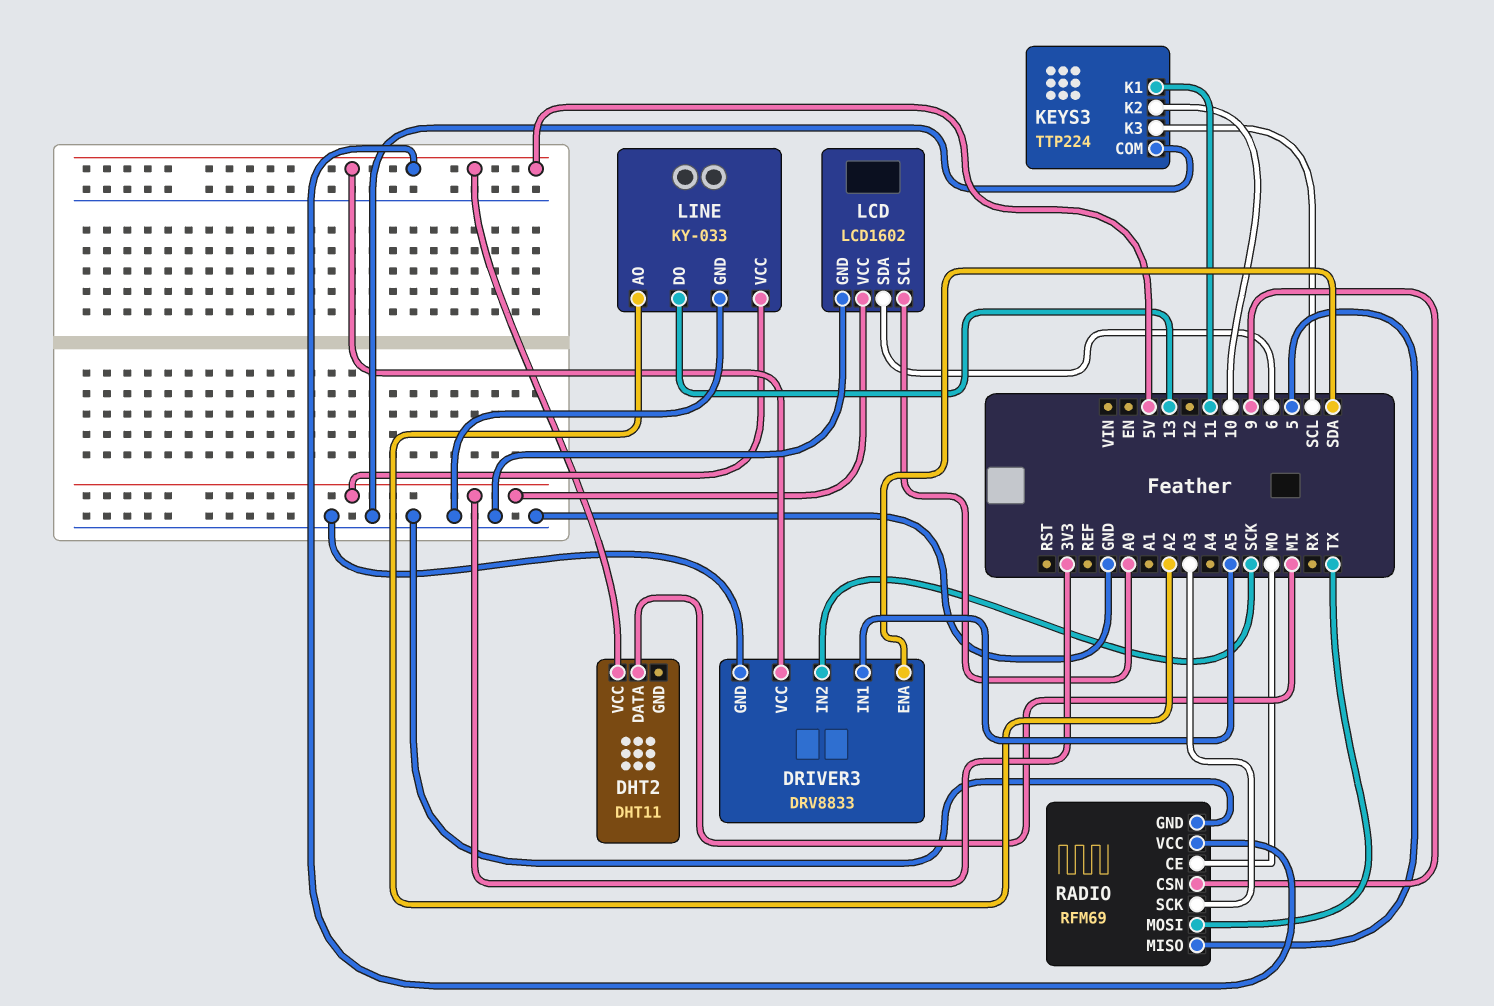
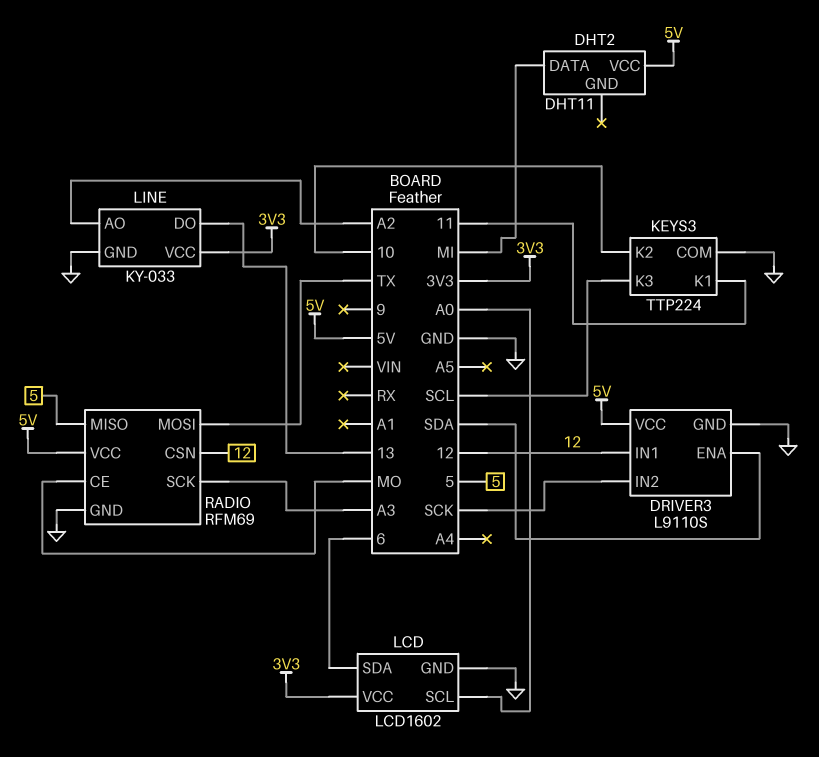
DRIVER3: DRV8833 -> L9110S
DRIVER3 pin IN1: A5 -> 12
RADIO pin CSN: 9 -> 12

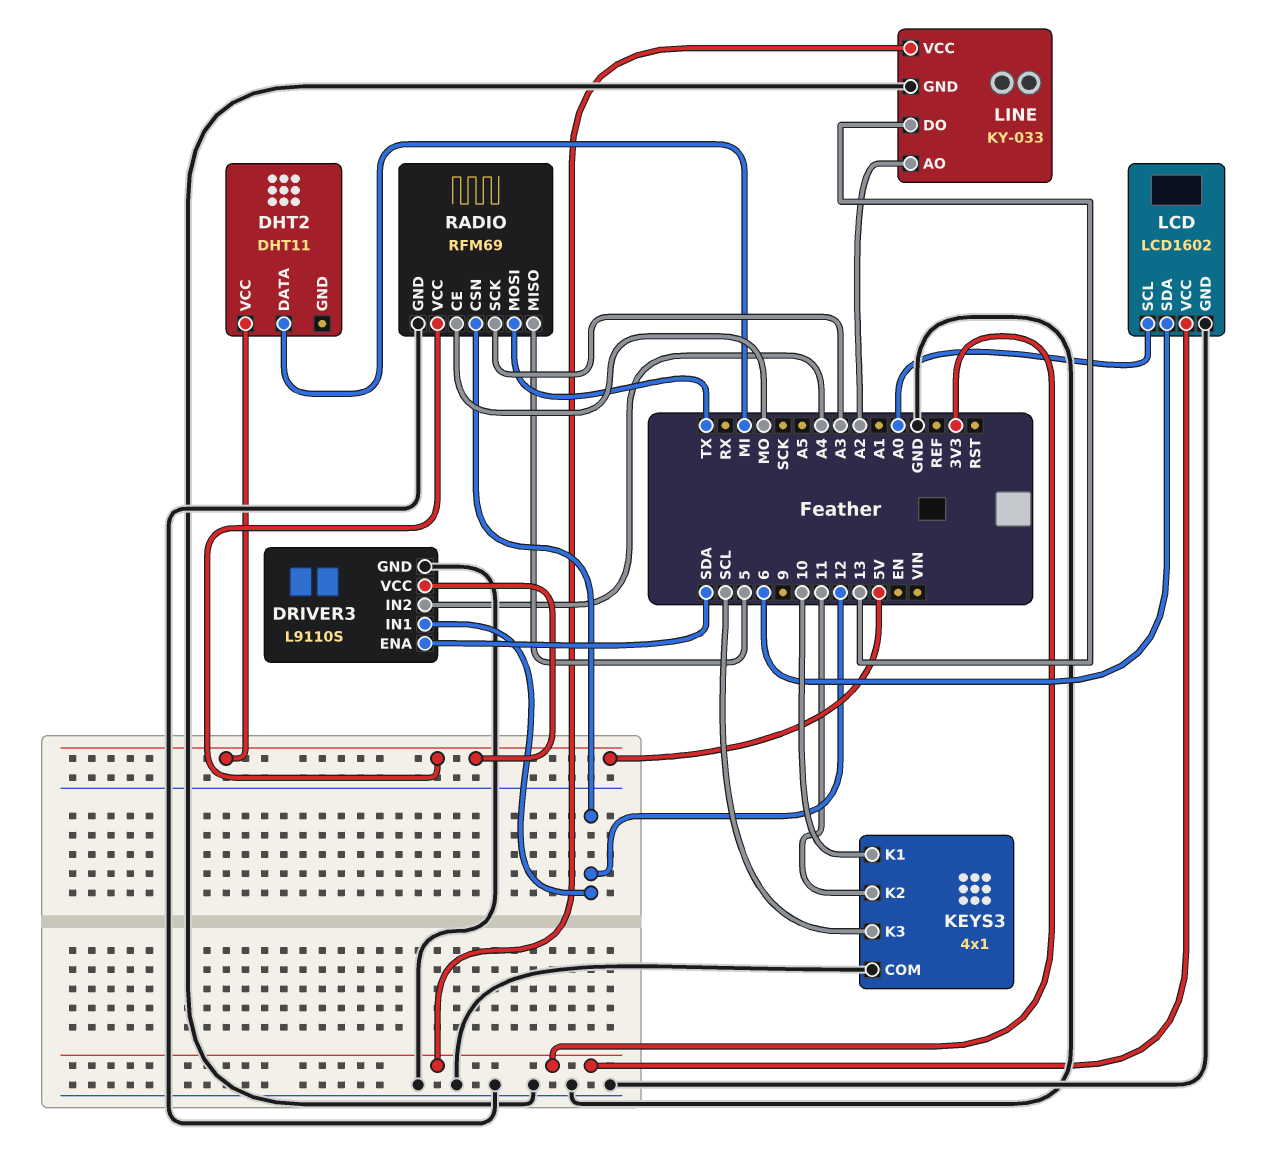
DRIVER3 pin IN2: SCK -> A4
KEYS3: TTP224 -> 4x1
KEYS3 pin K1: 11 -> 10
KEYS3 pin K2: 10 -> 11

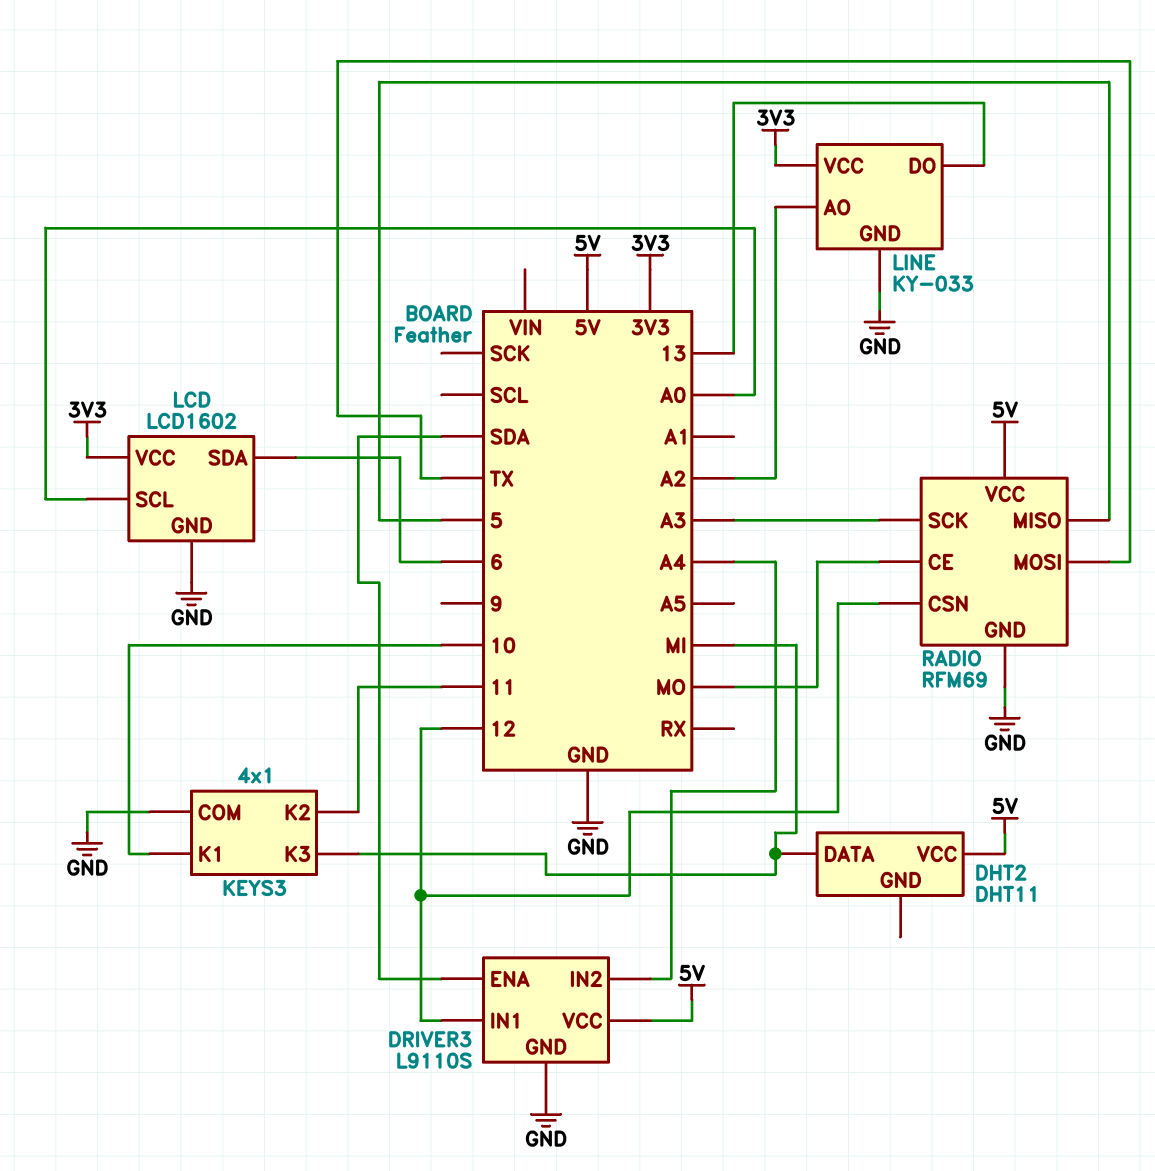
KEYS3 pin K3: SCL -> MI

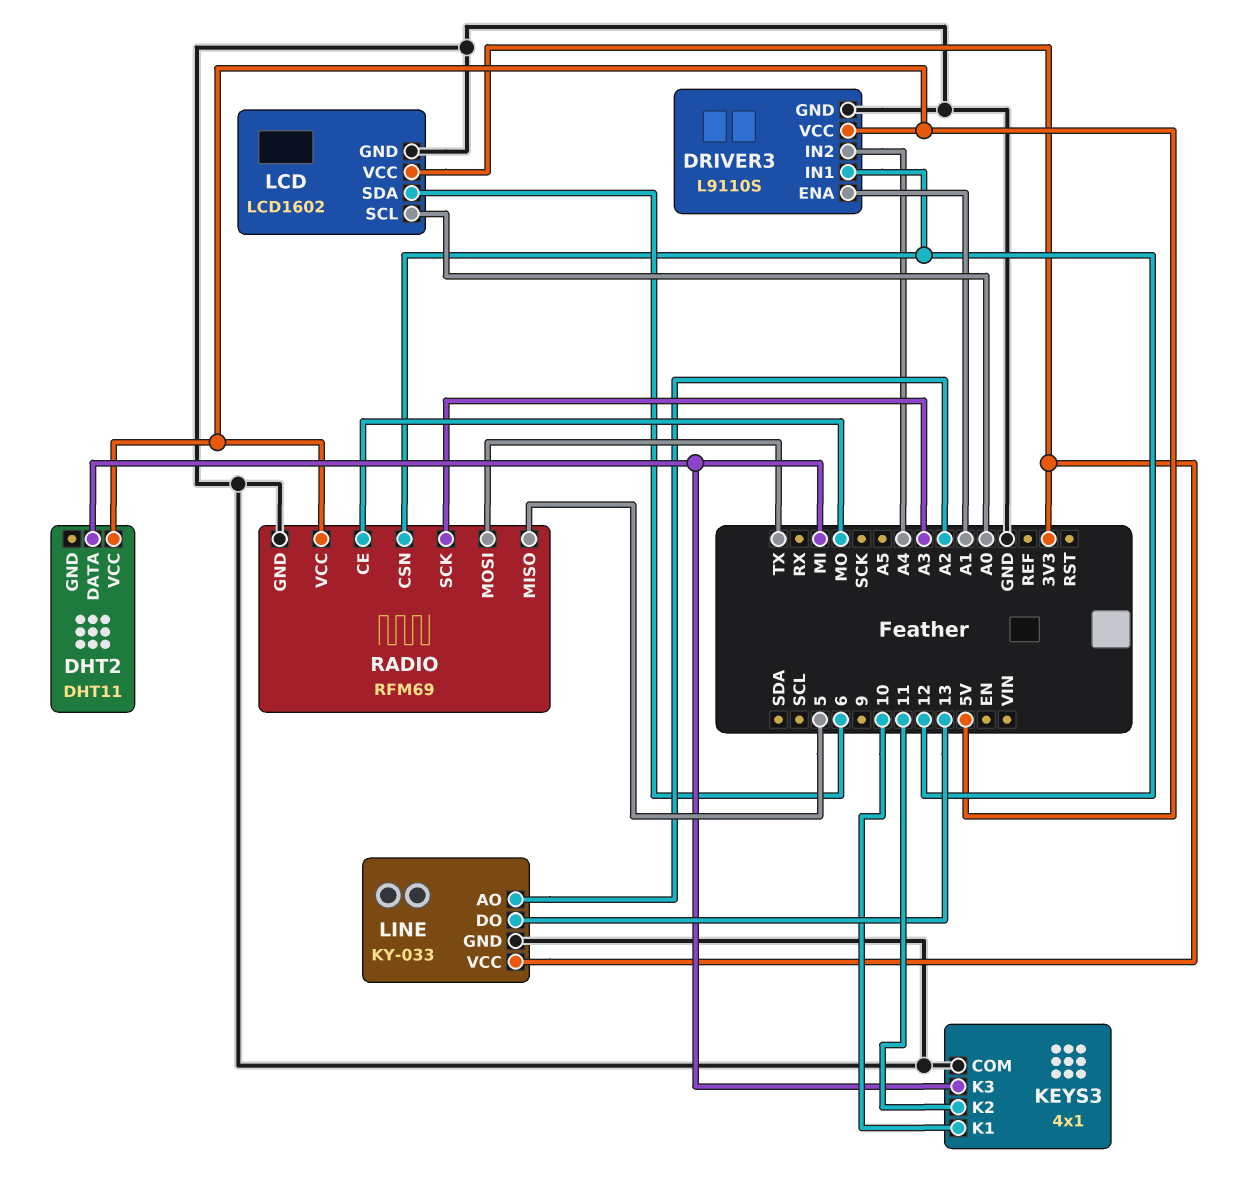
DRIVER3 pin ENA: SDA -> A1

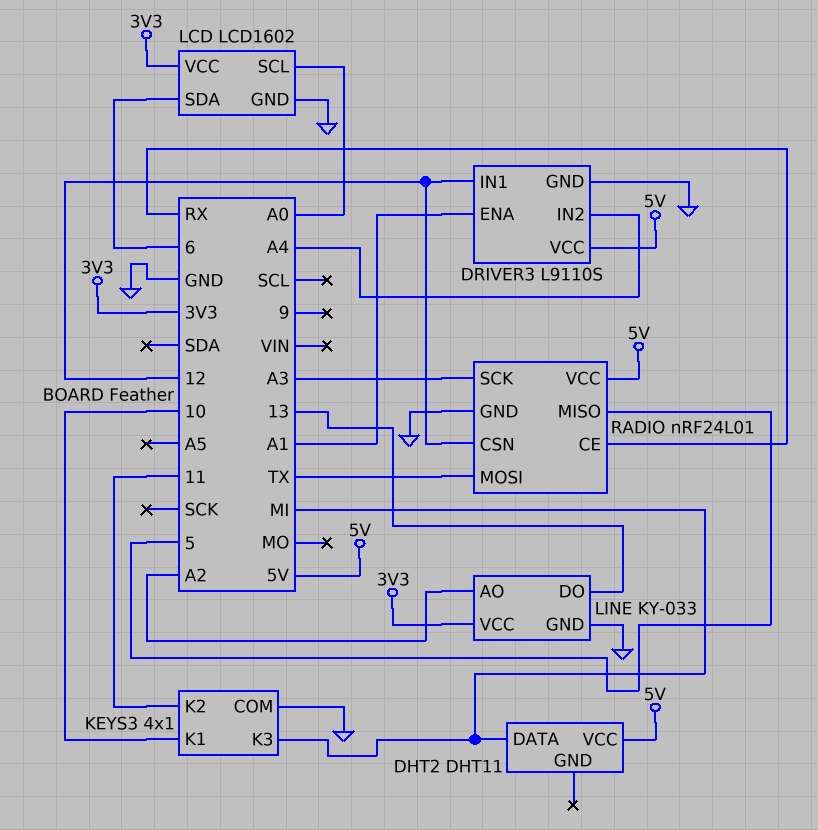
RADIO: RFM69 -> nRF24L01
RADIO pin CE: MO -> RX

